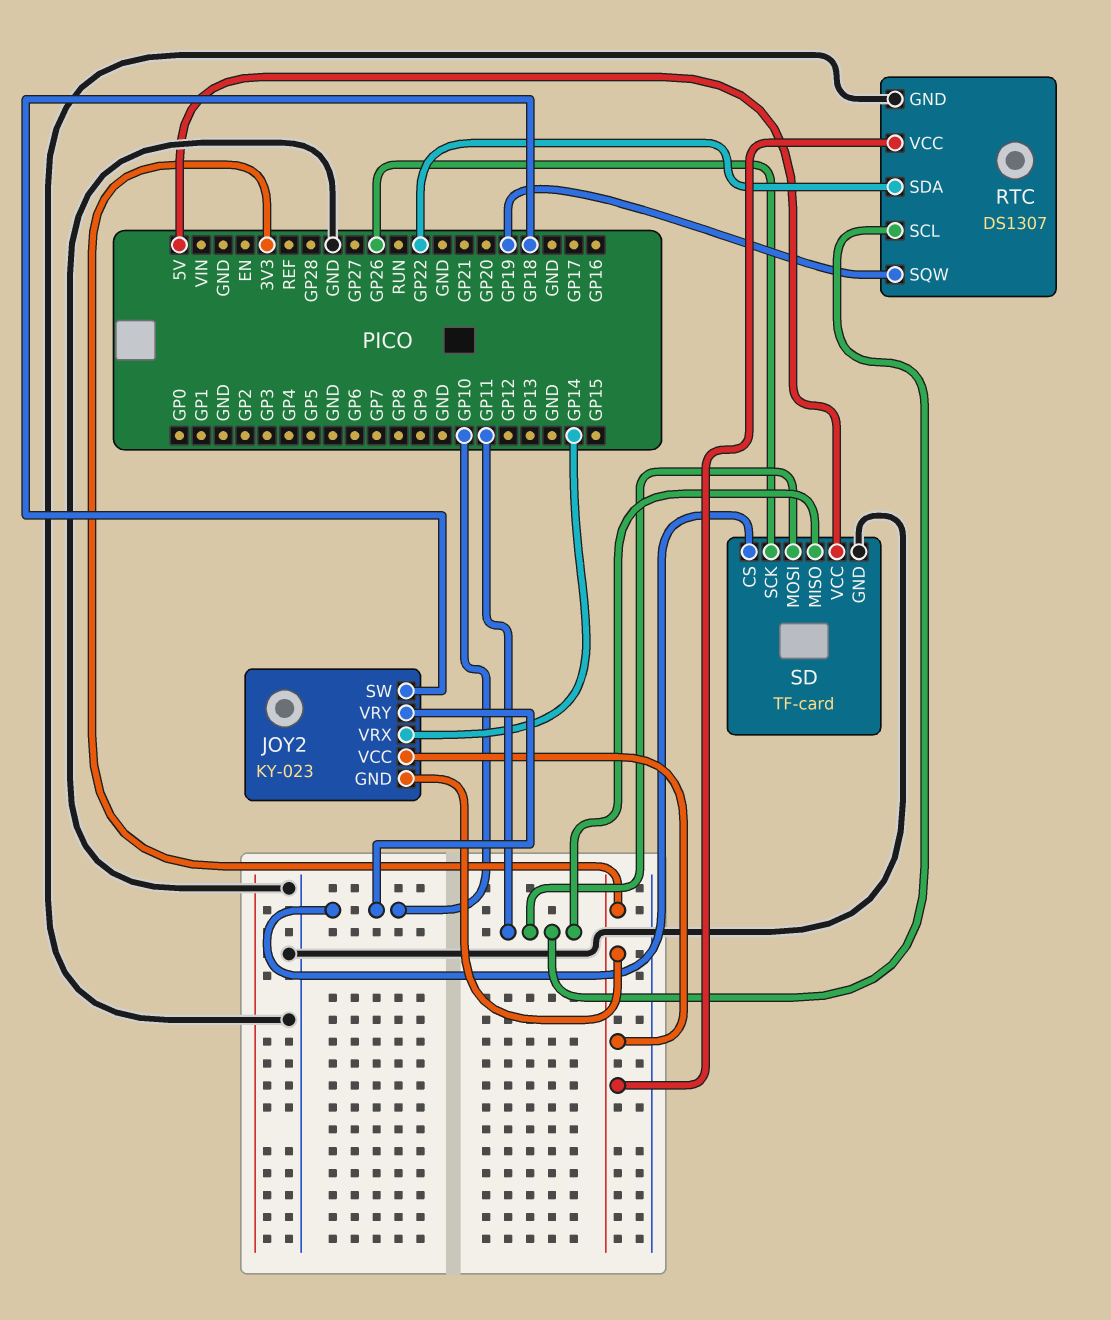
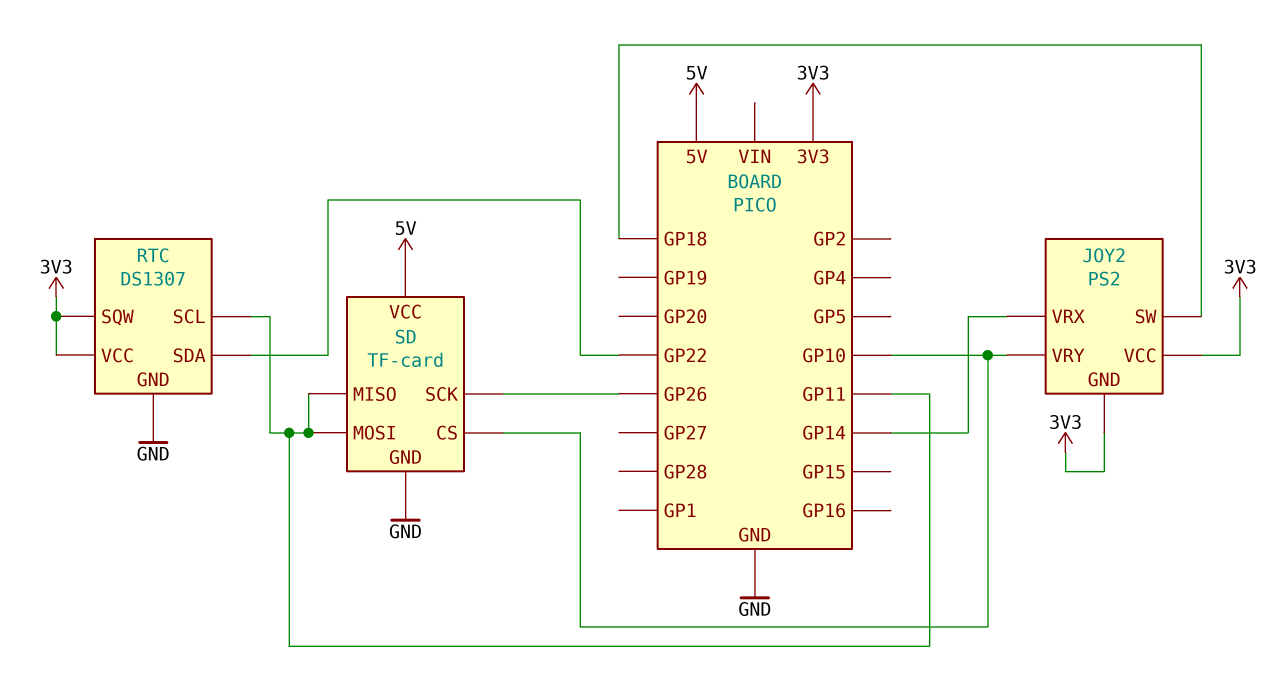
JOY2: KY-023 -> PS2
RTC pin SQW: GP19 -> 3V3

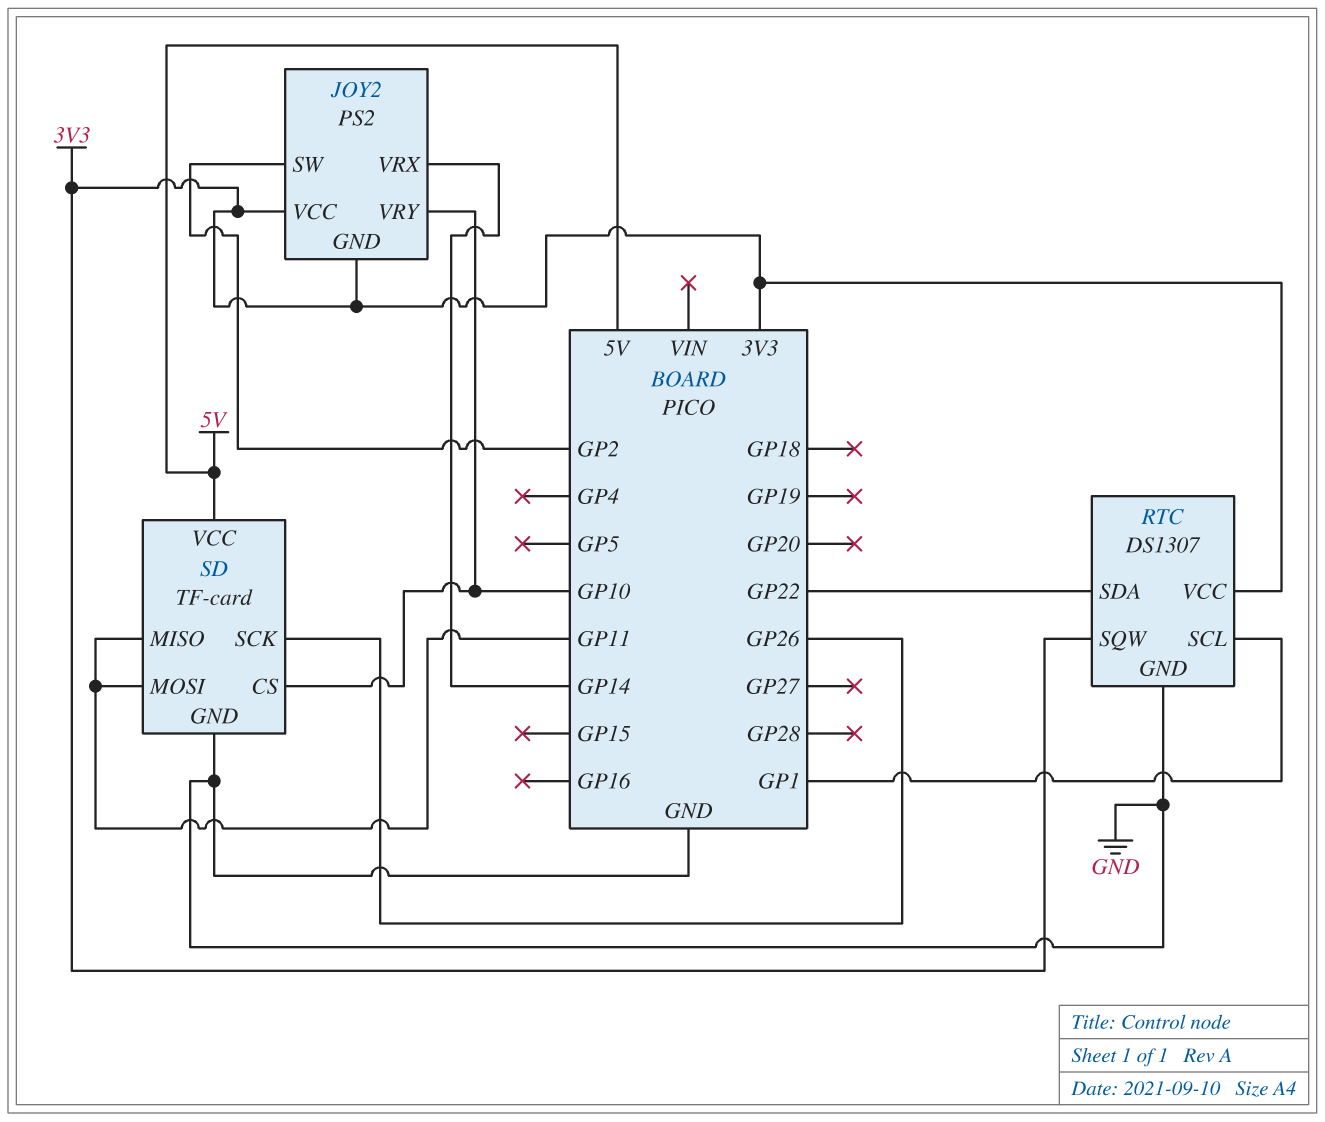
JOY2 pin SW: GP18 -> GP2
RTC pin SCL: GP11 -> GP1

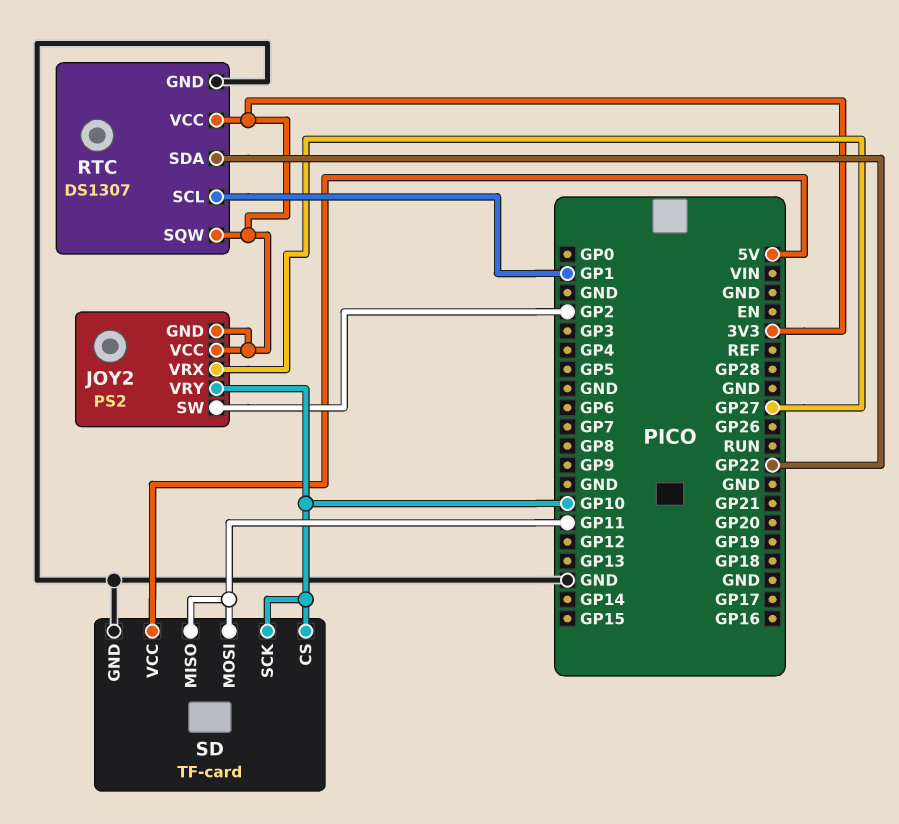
JOY2 pin VRX: GP14 -> GP27
SD pin SCK: GP26 -> GP10

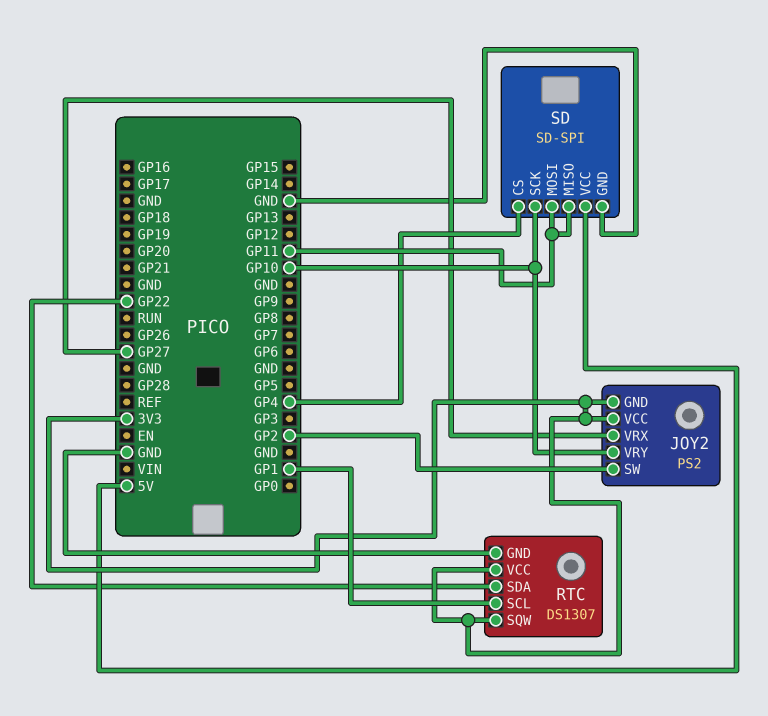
SD: TF-card -> SD-SPI
SD pin CS: GP10 -> GP4

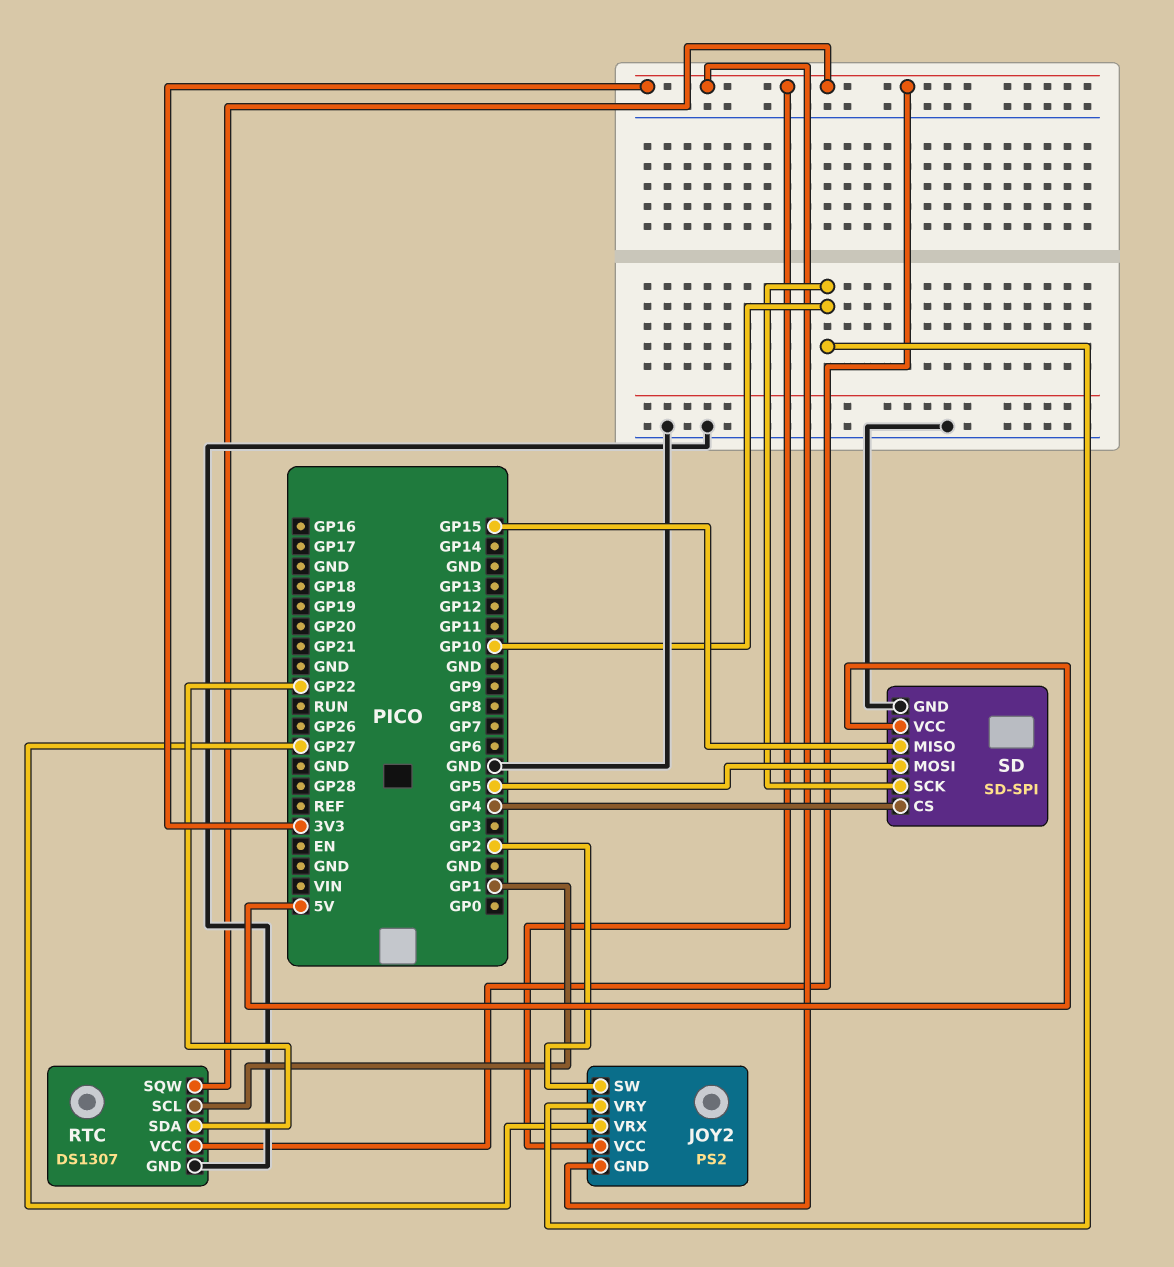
SD pin MISO: GP11 -> GP15
SD pin MOSI: GP11 -> GP5

